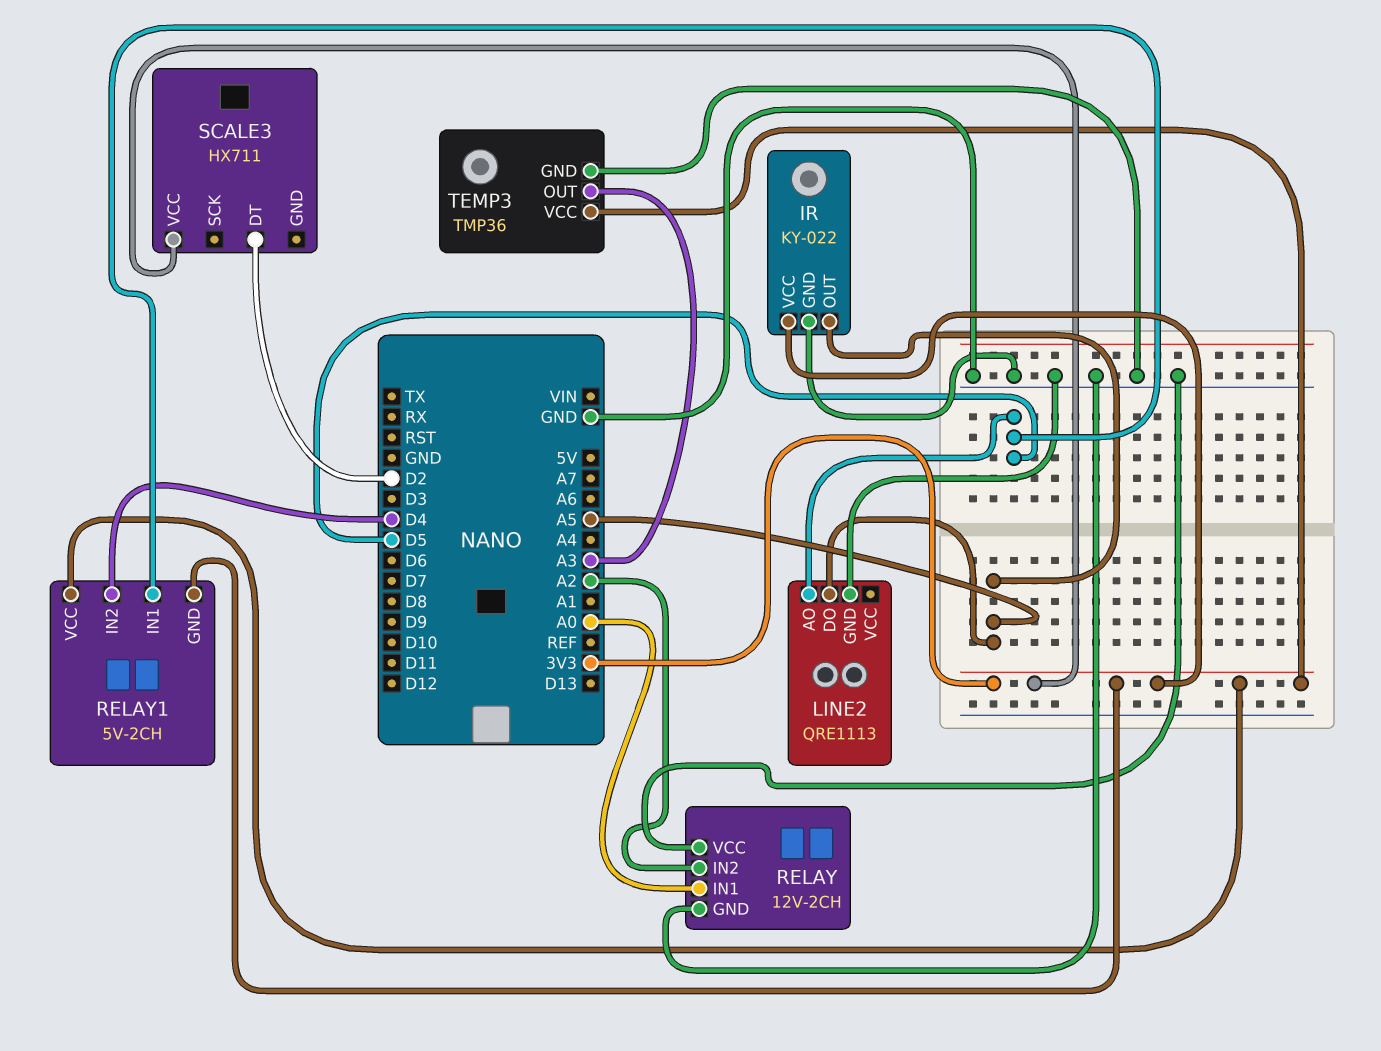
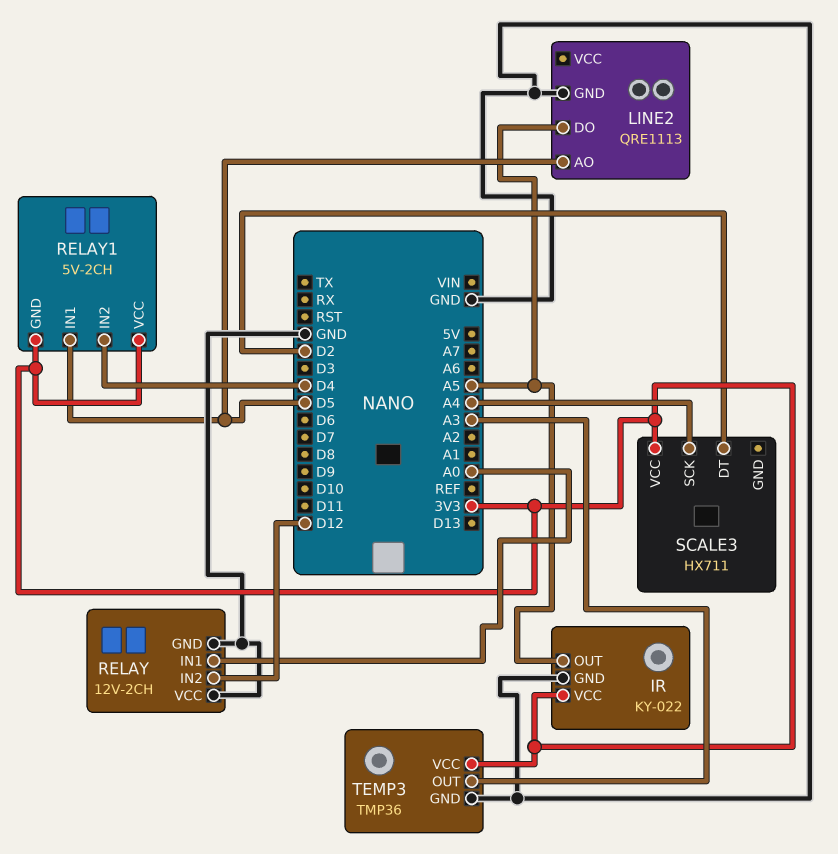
RELAY pin IN2: A2 -> D12
SCALE3 pin SCK: none -> A4

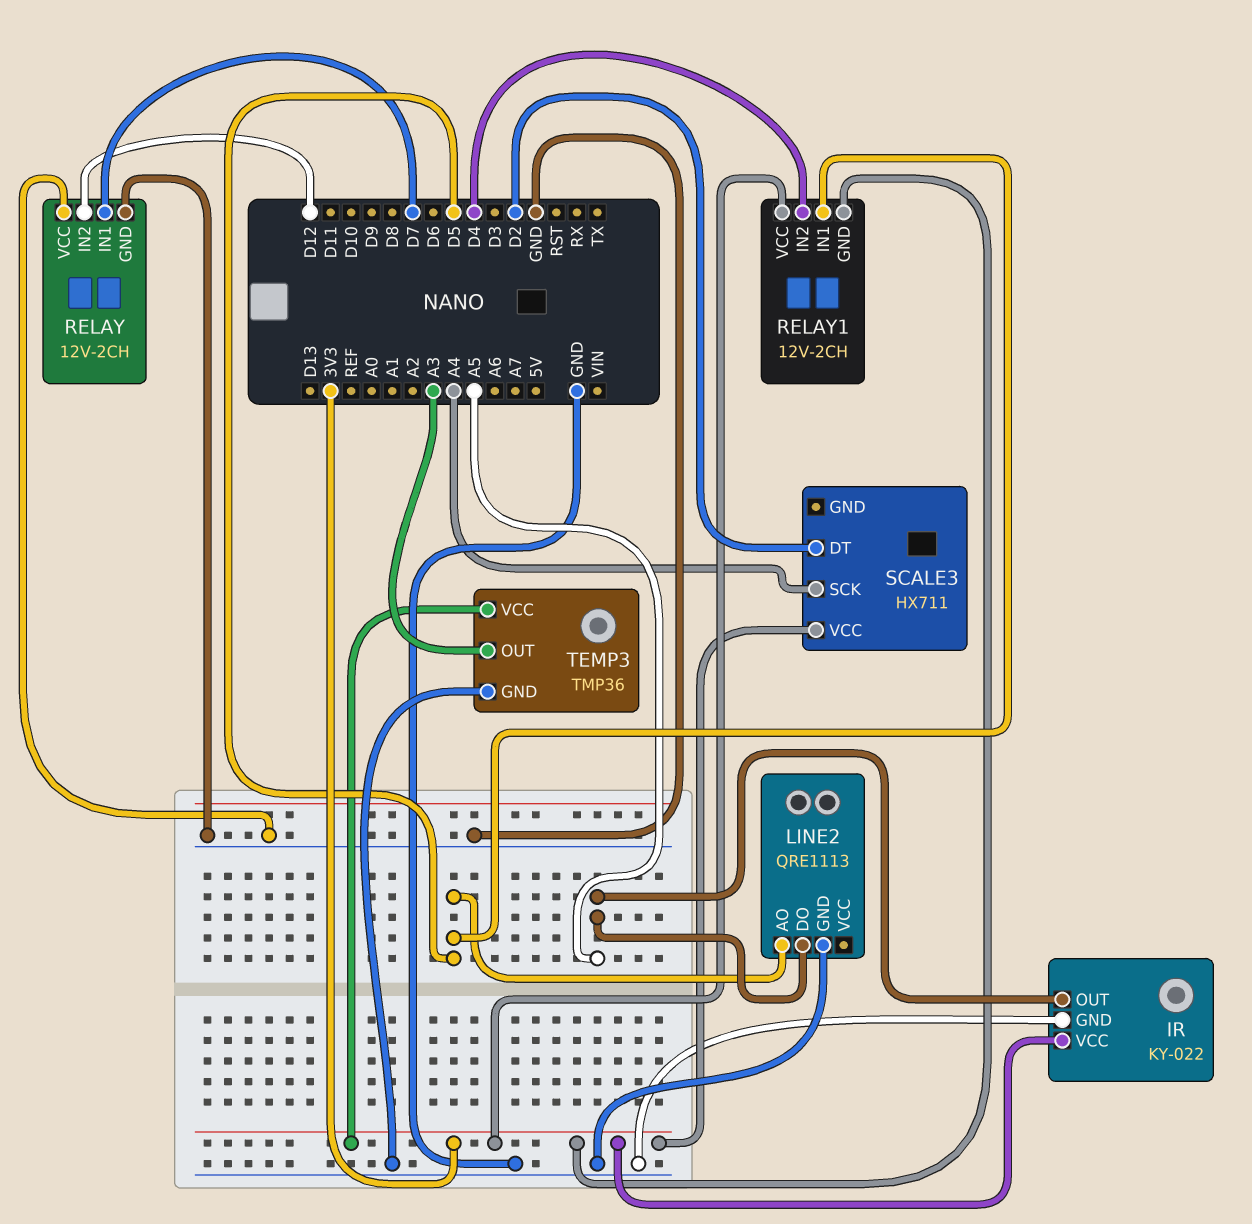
RELAY pin IN1: A0 -> D7
RELAY1: 5V-2CH -> 12V-2CH

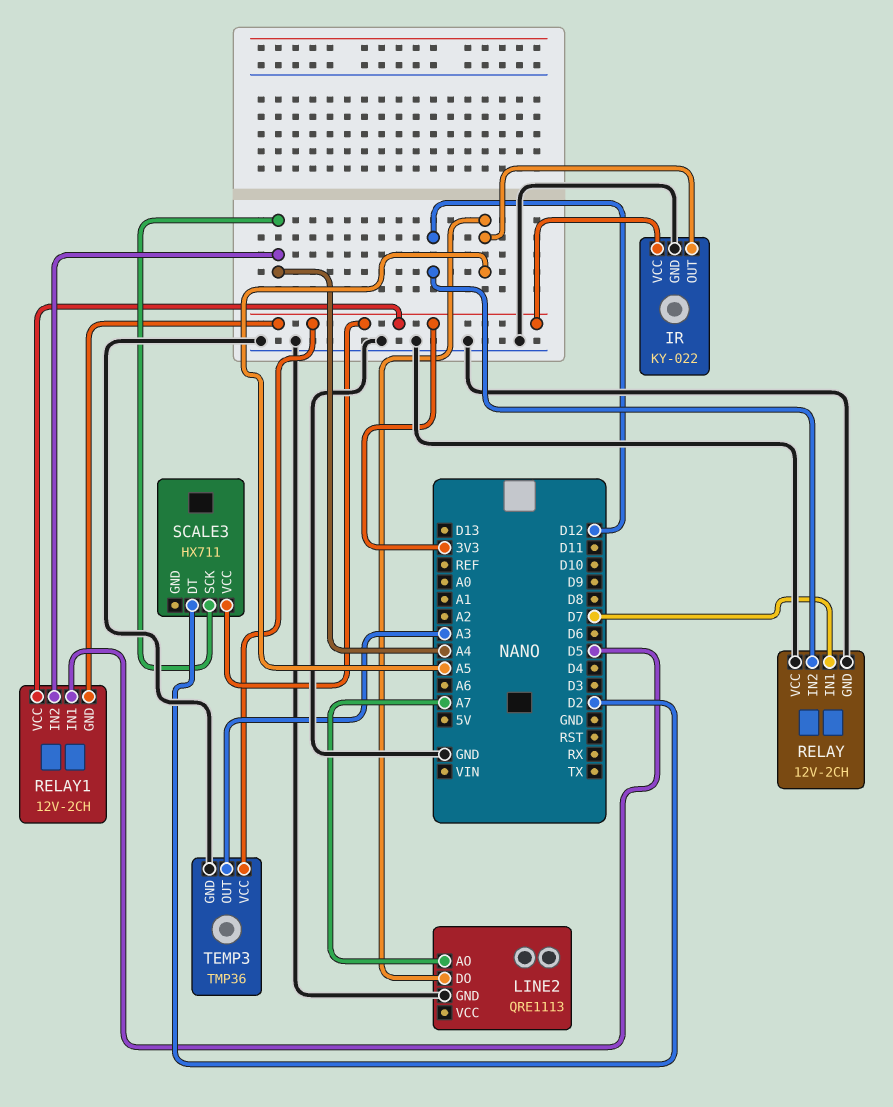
LINE2 pin AO: D5 -> A7
RELAY1 pin IN2: D4 -> A4

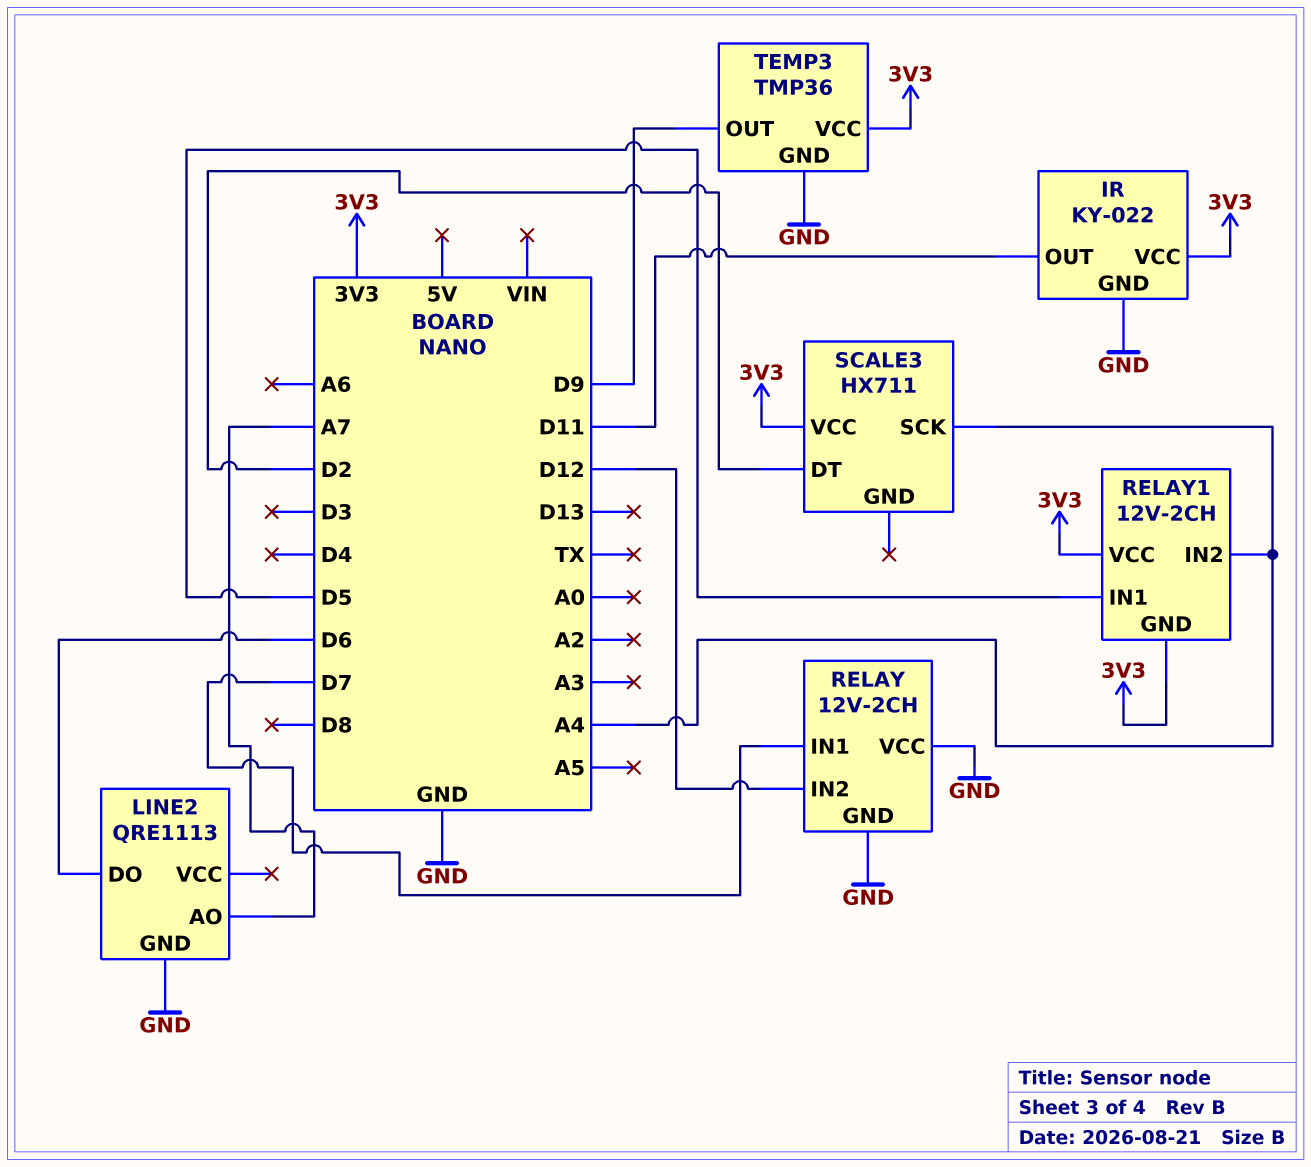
IR pin OUT: A5 -> D11
LINE2 pin DO: A5 -> D6
TEMP3 pin OUT: A3 -> D9

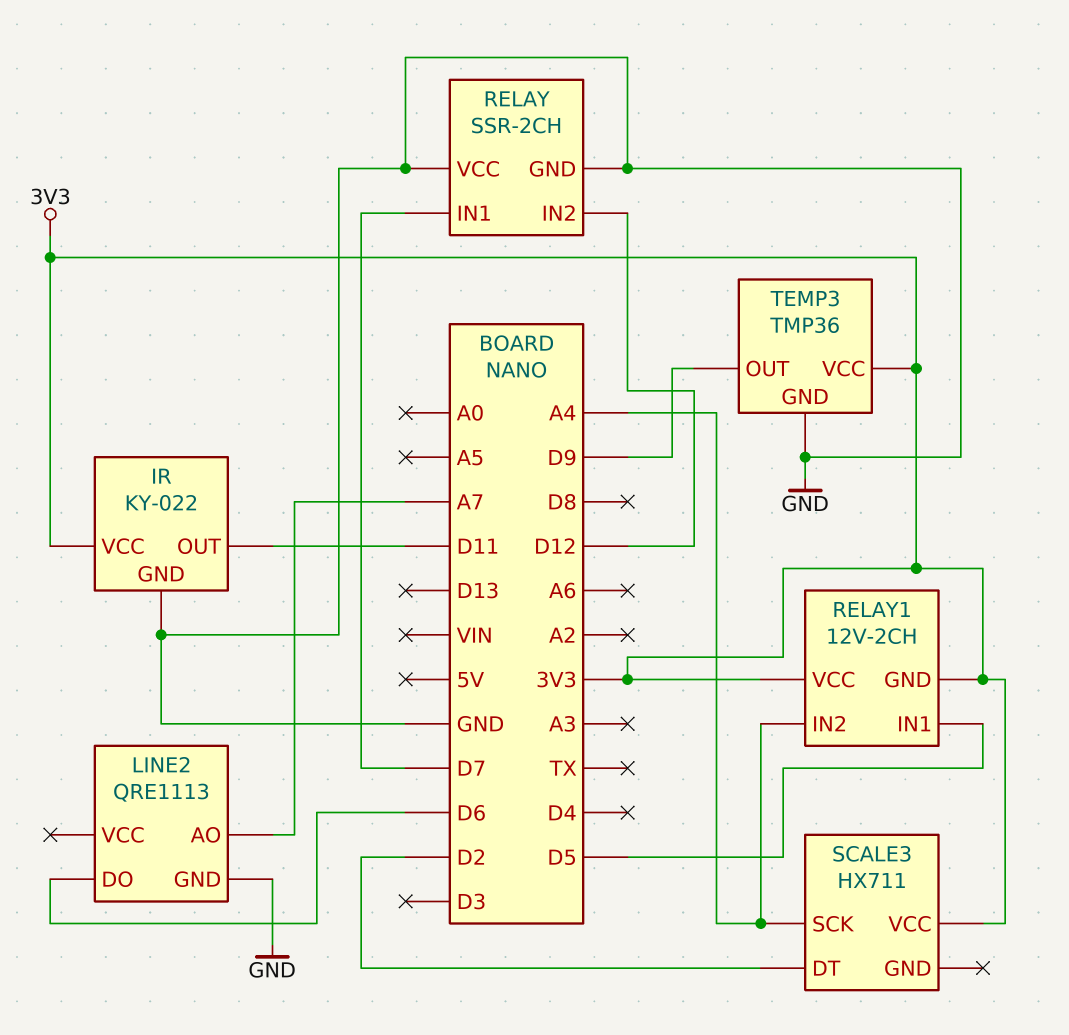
RELAY: 12V-2CH -> SSR-2CH

